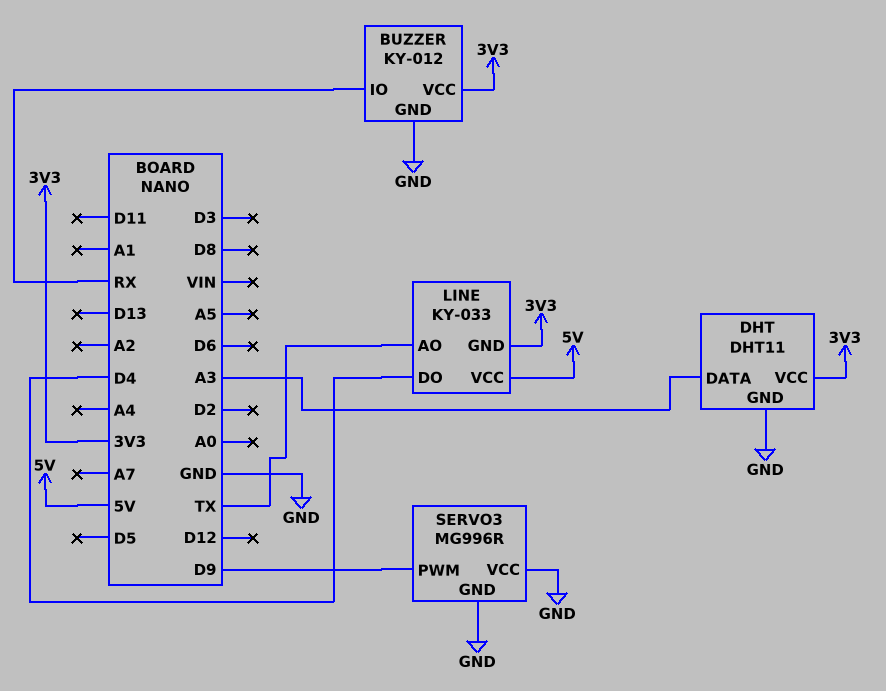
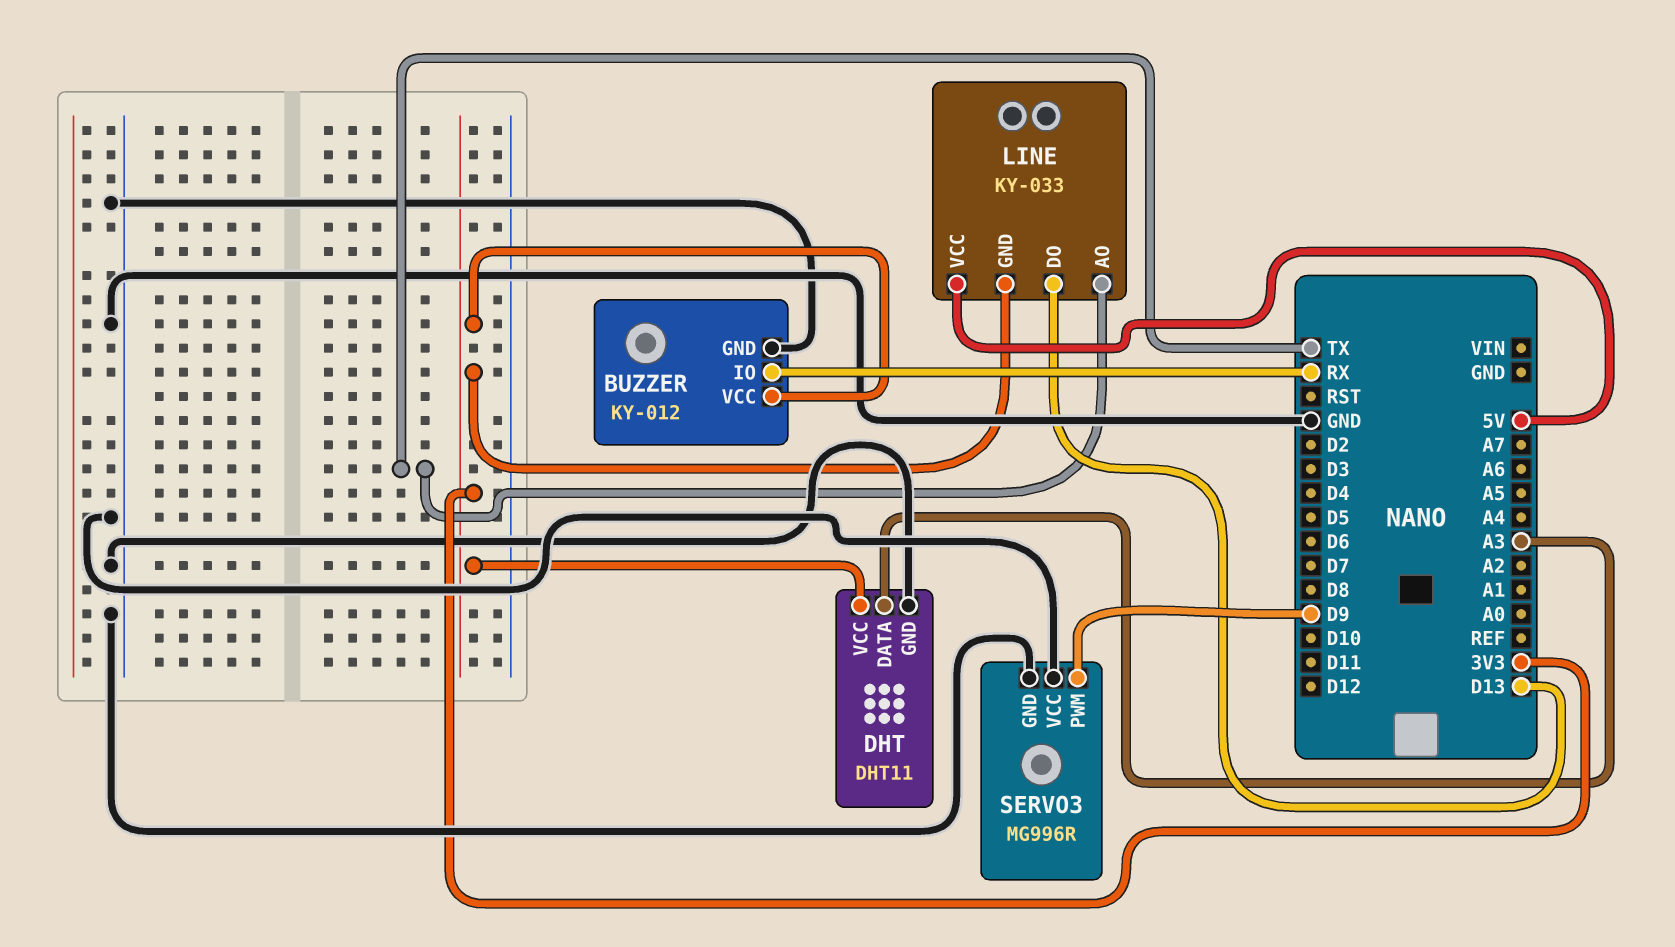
LINE pin DO: D4 -> D13

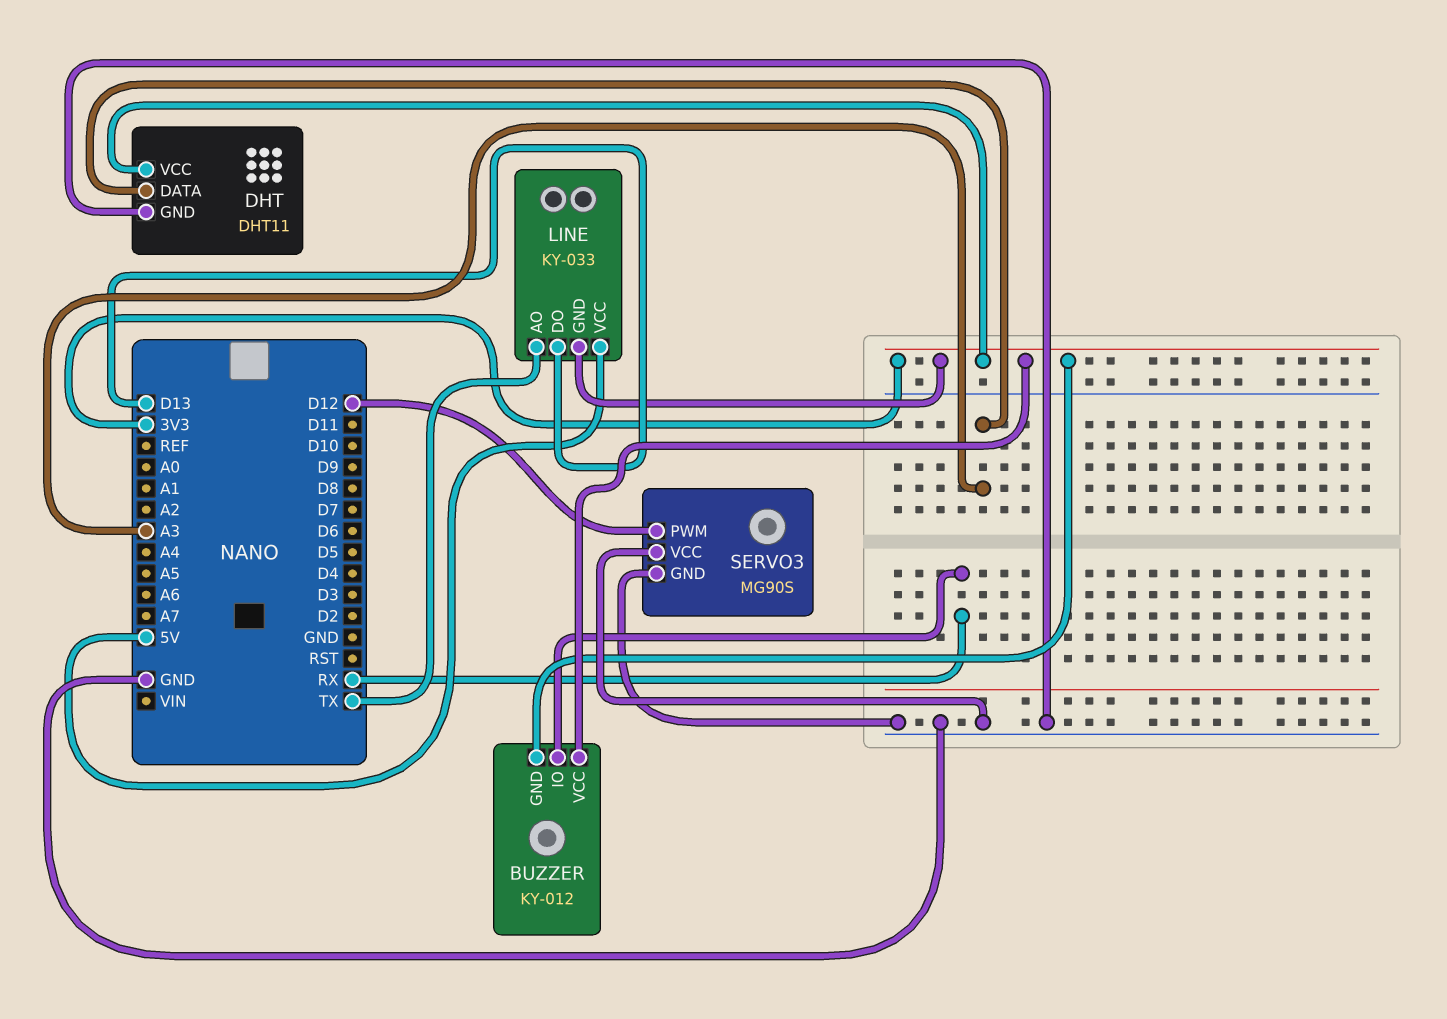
BUZZER pin GND: GND -> 3V3
SERVO3: MG996R -> MG90S
SERVO3 pin PWM: D9 -> D12

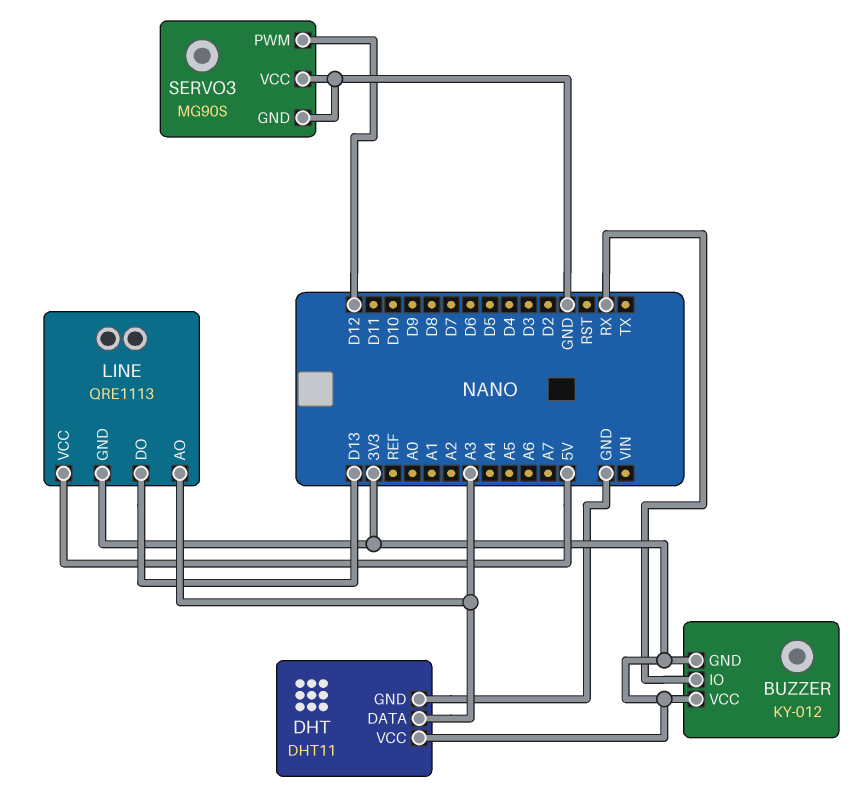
LINE: KY-033 -> QRE1113
LINE pin AO: TX -> A3

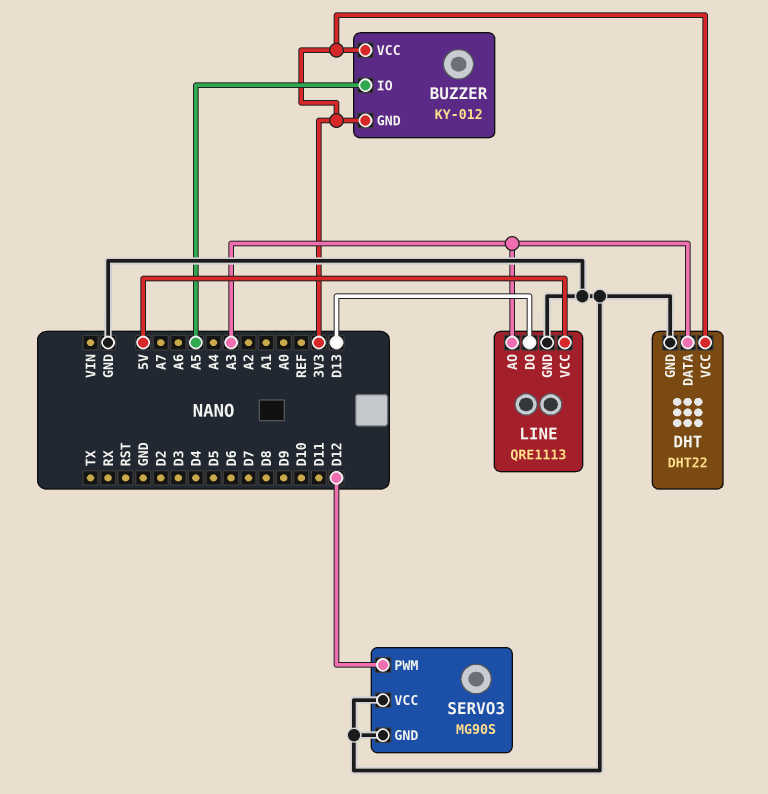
BUZZER pin IO: RX -> A5
DHT: DHT11 -> DHT22
LINE pin GND: 3V3 -> GND

